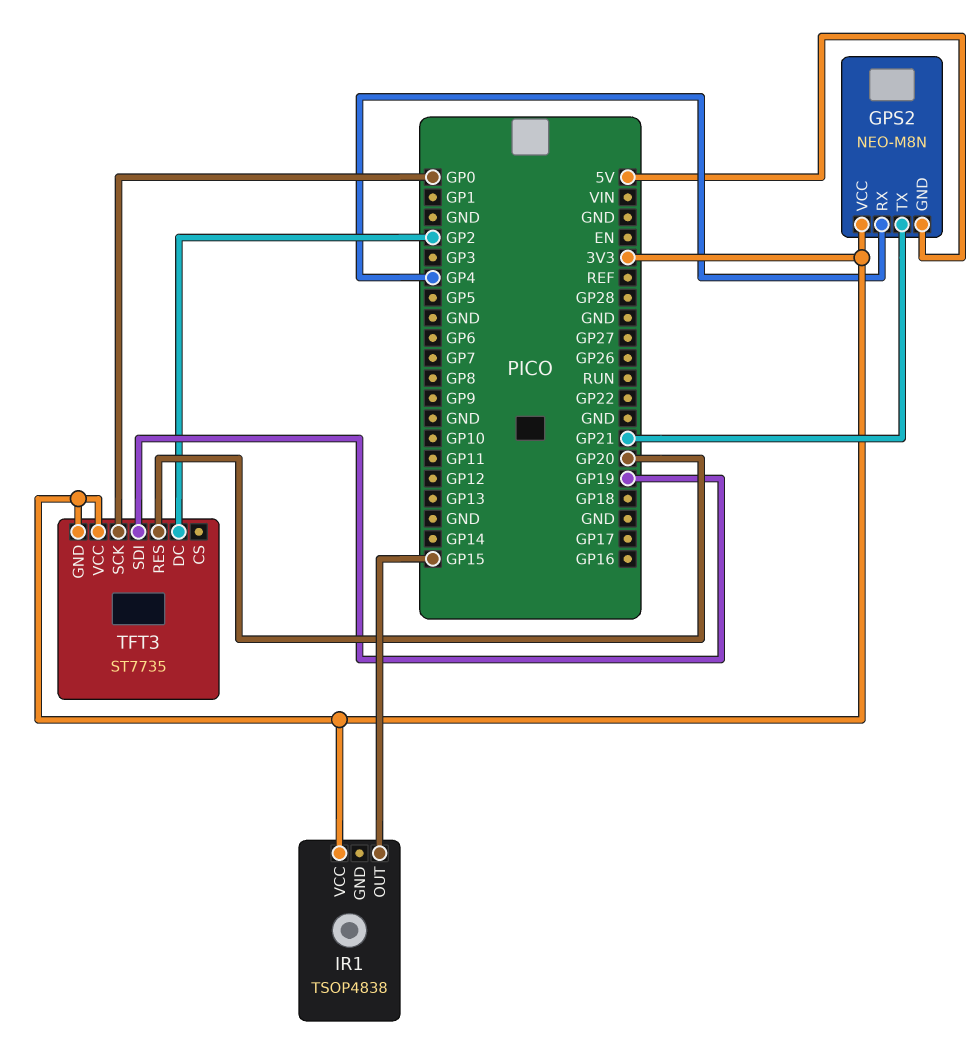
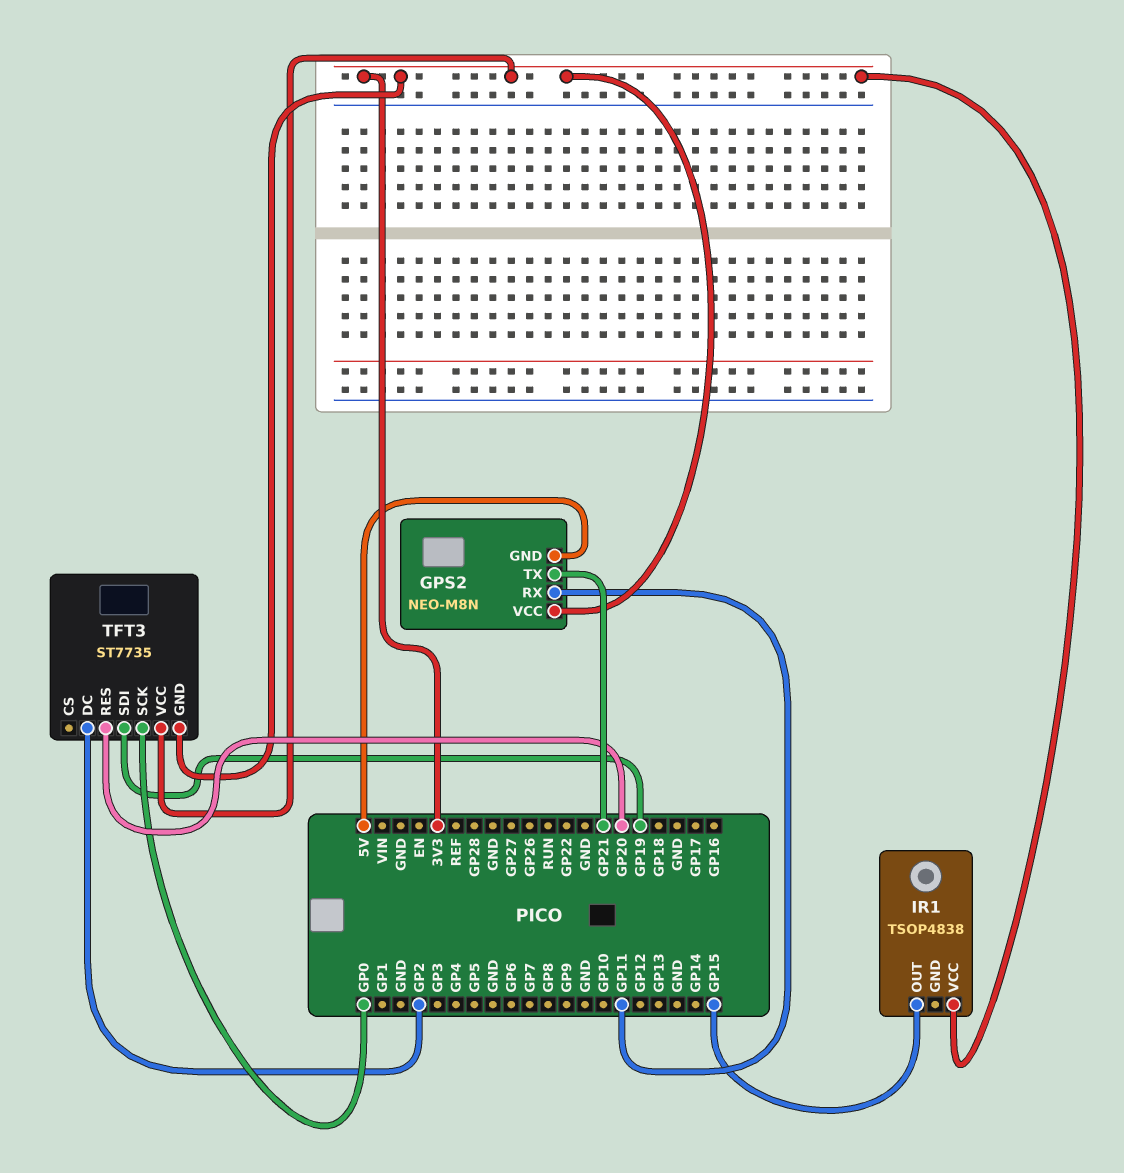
GPS2 pin RX: GP4 -> GP11

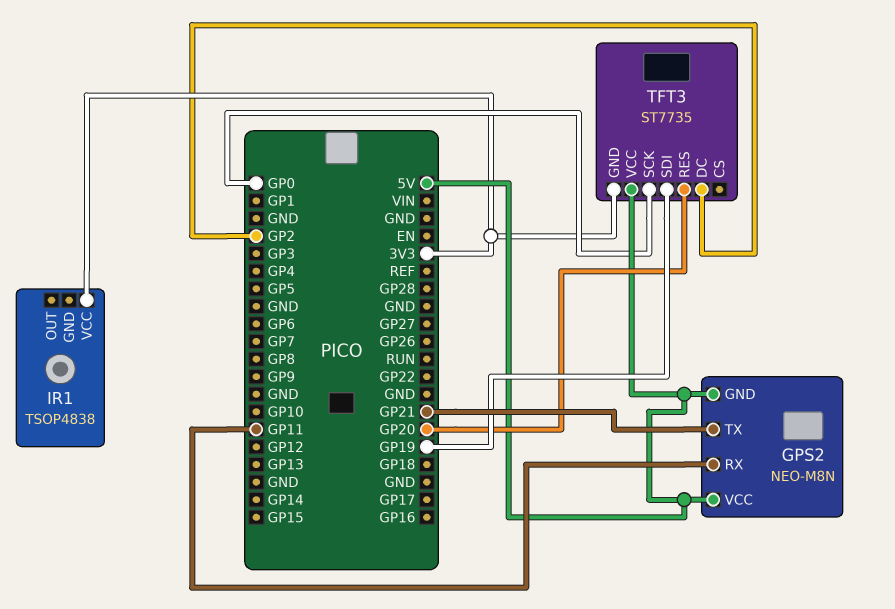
GPS2 pin VCC: 3V3 -> 5V
IR1 pin OUT: GP15 -> none
TFT3 pin VCC: 3V3 -> 5V

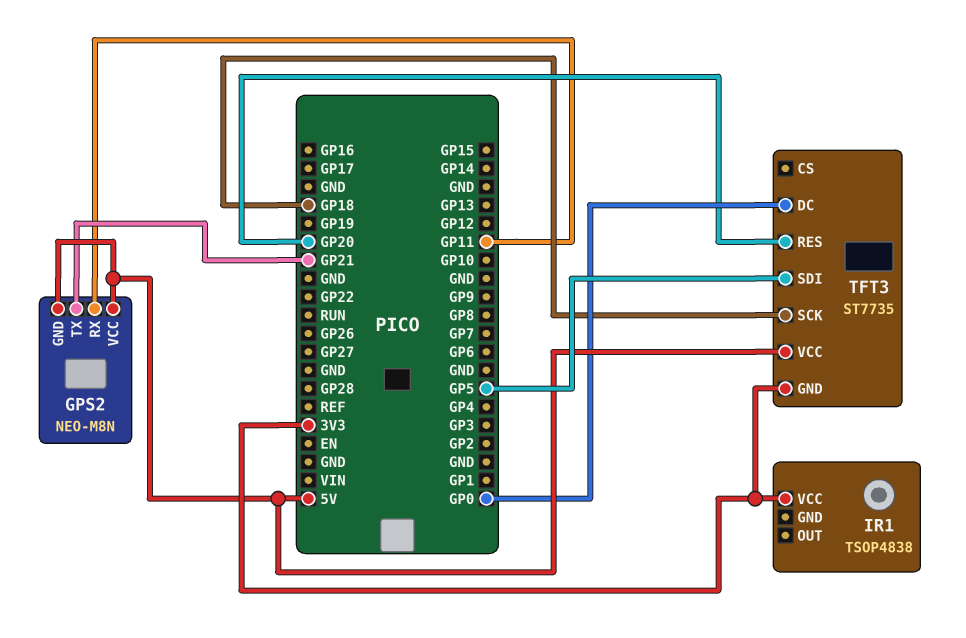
TFT3 pin DC: GP2 -> GP0
TFT3 pin SCK: GP0 -> GP18
TFT3 pin SDI: GP19 -> GP5

